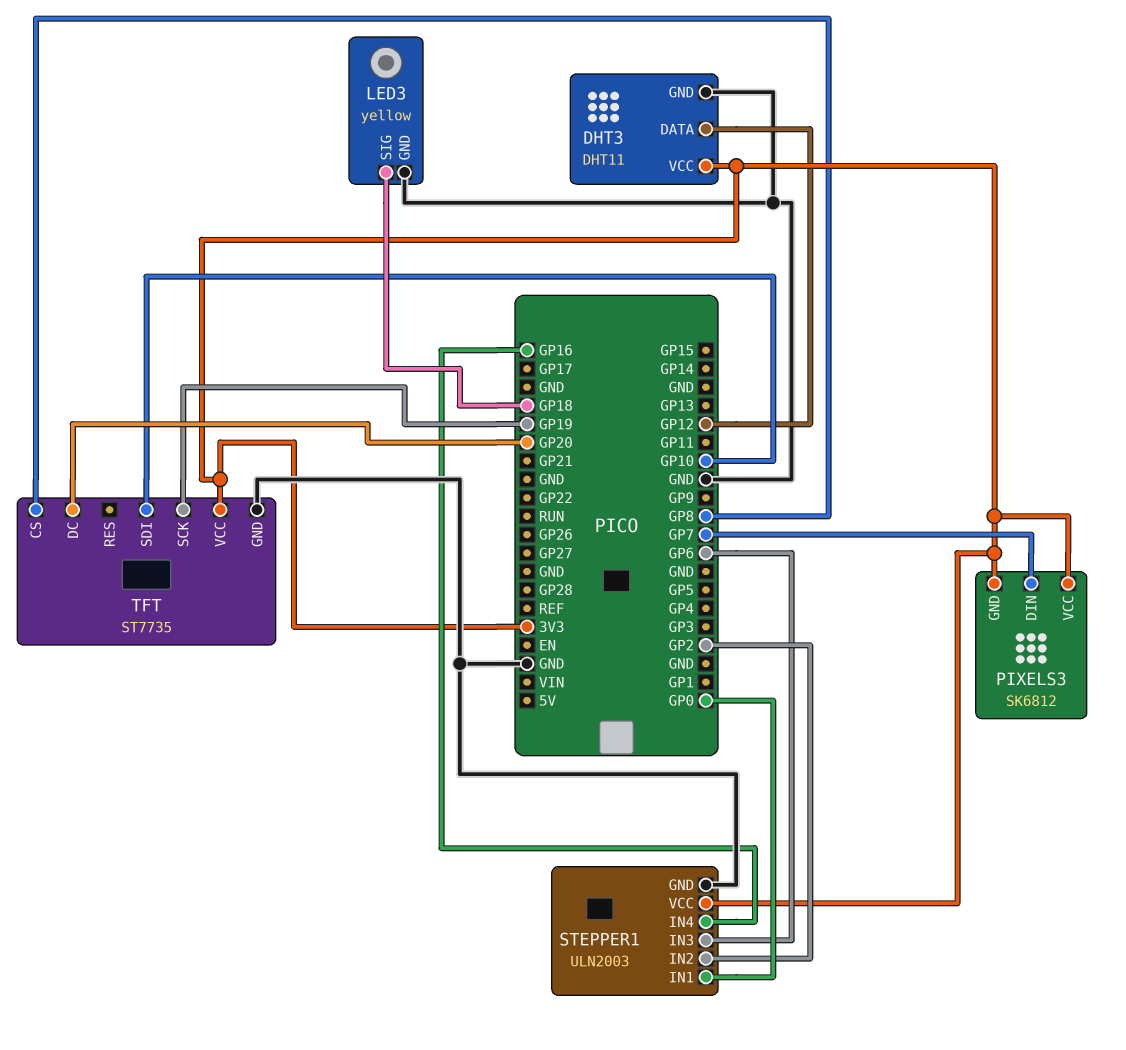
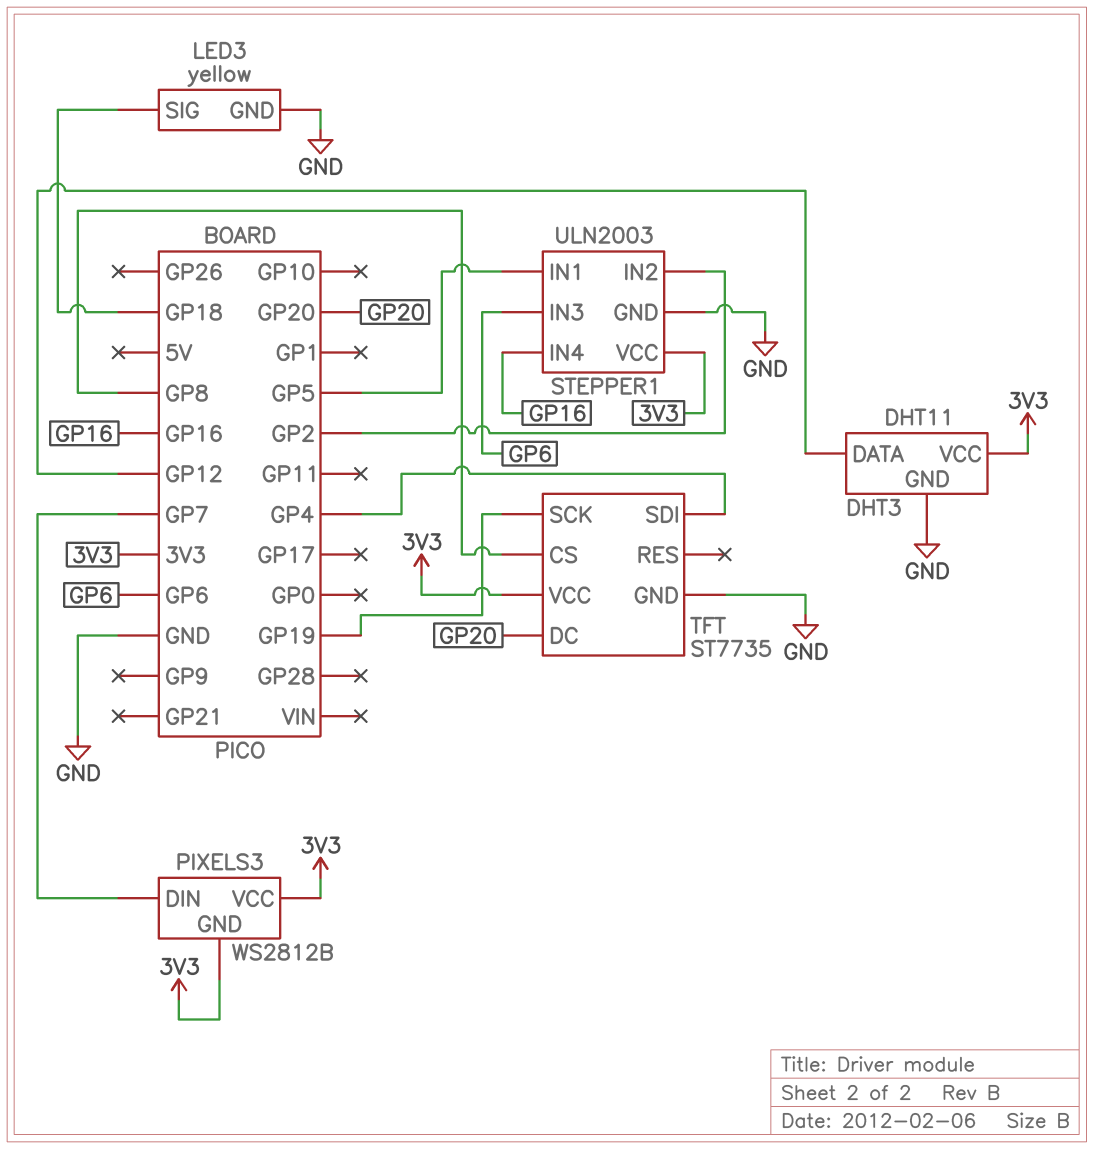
PIXELS3: SK6812 -> WS2812B
STEPPER1 pin IN1: GP0 -> GP5
TFT pin SDI: GP10 -> GP4

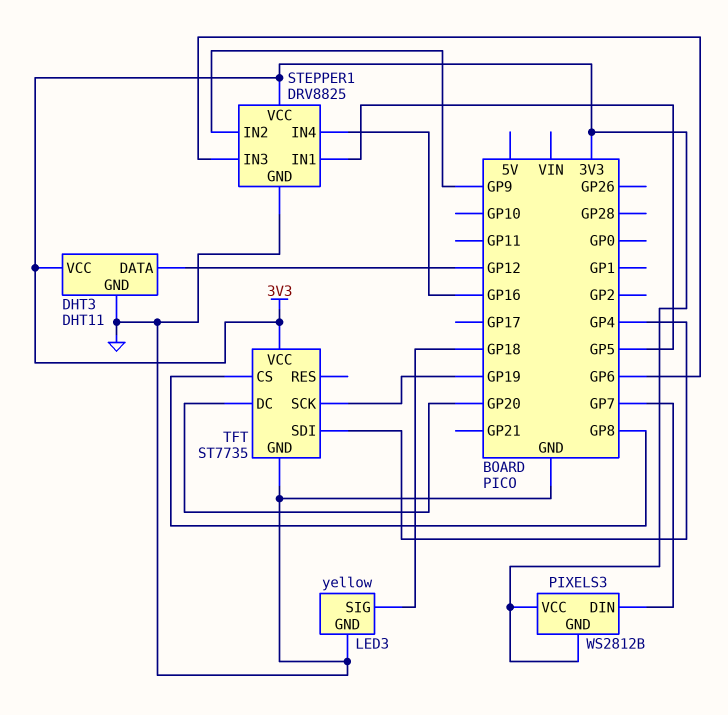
STEPPER1: ULN2003 -> DRV8825
STEPPER1 pin IN2: GP2 -> GP9

